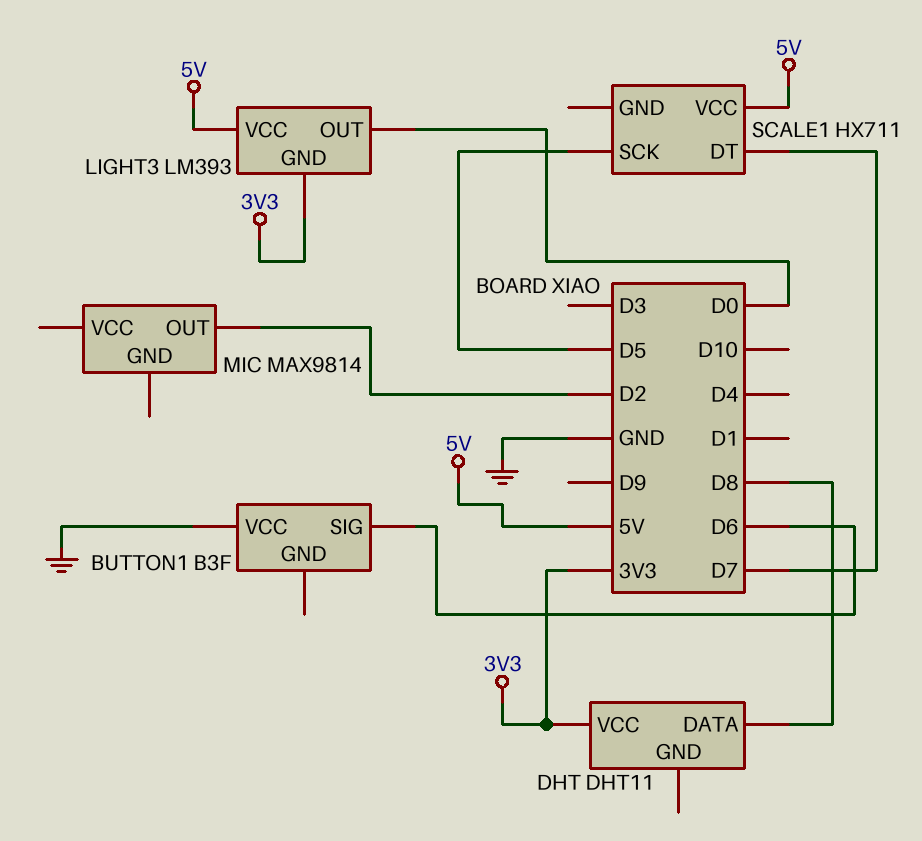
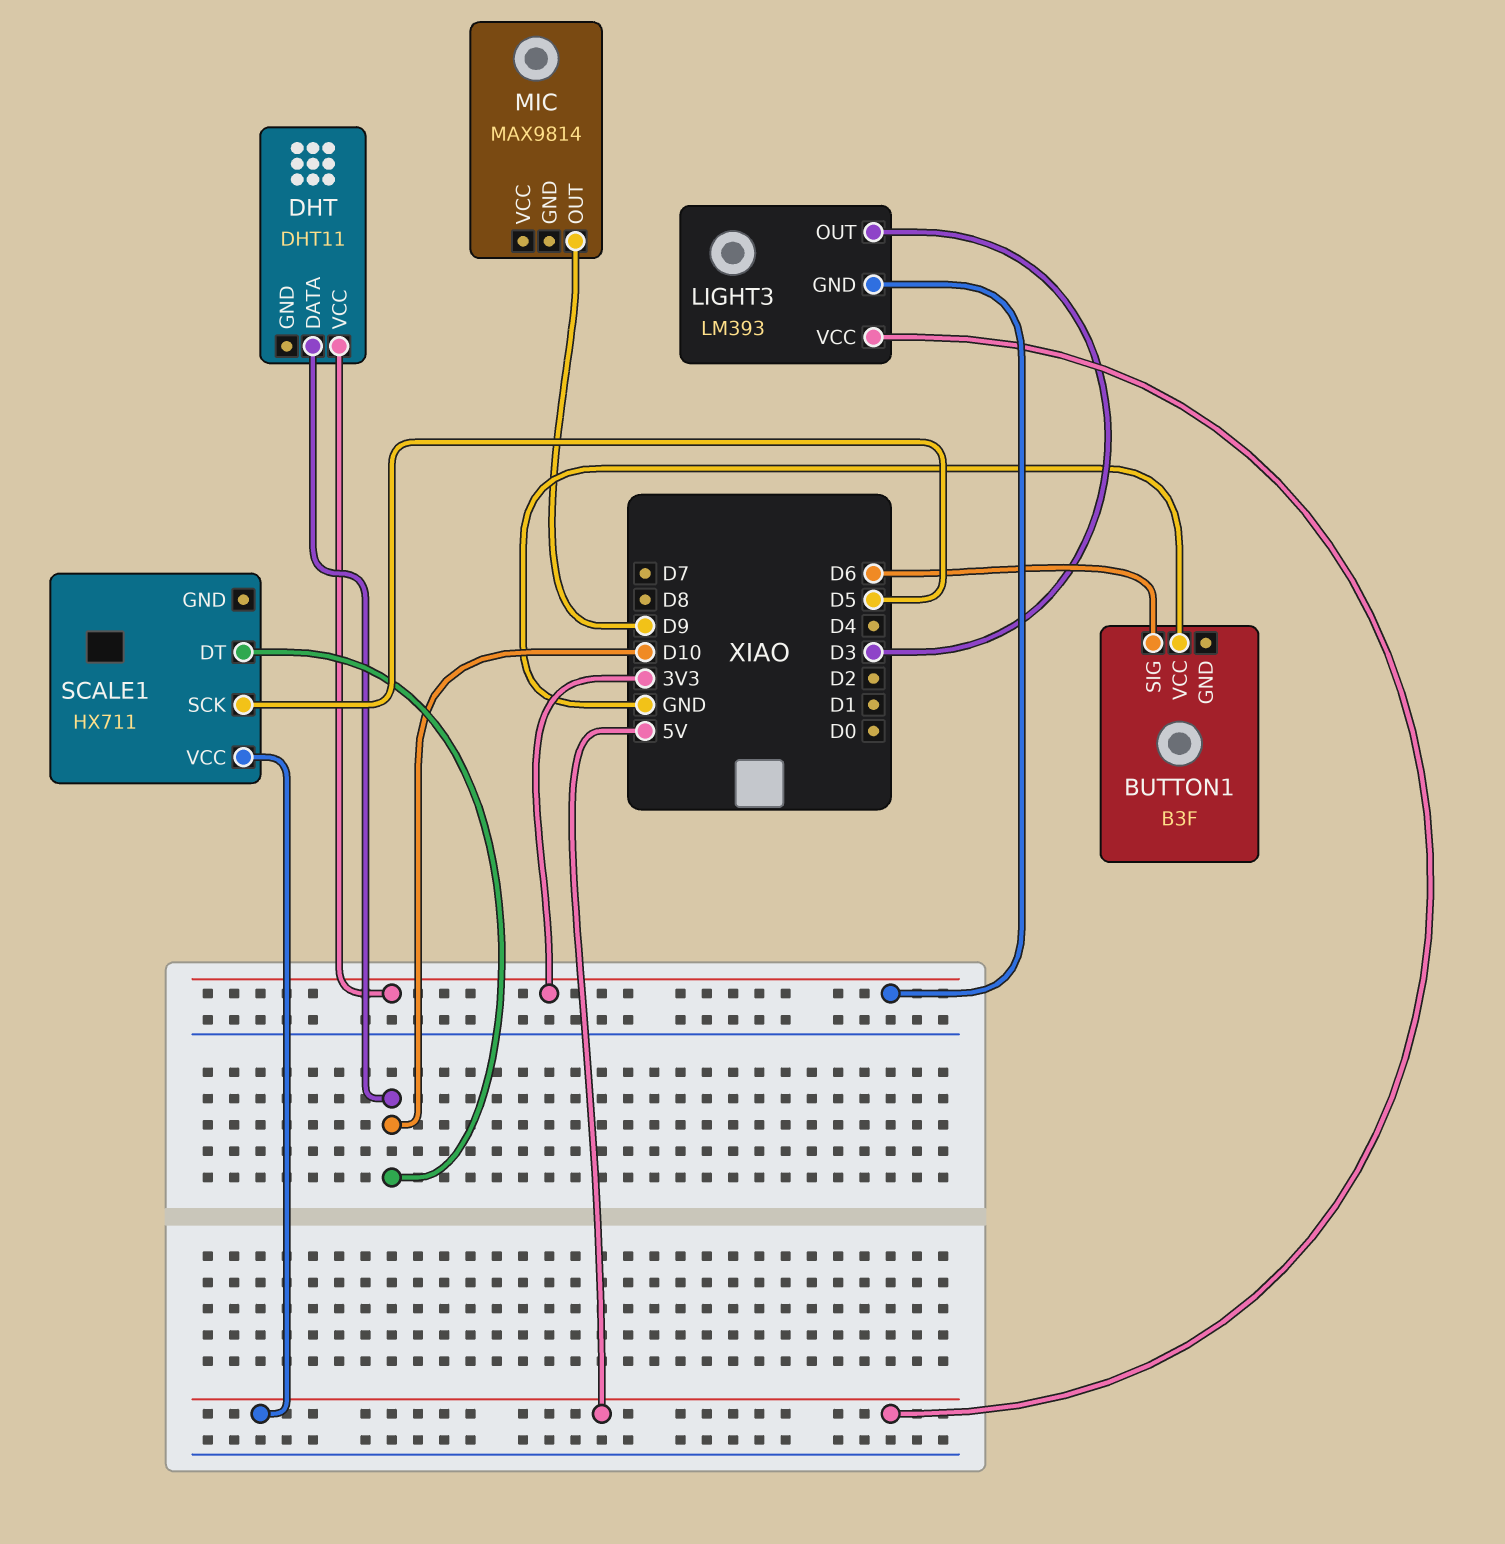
DHT pin DATA: D8 -> D10
LIGHT3 pin OUT: D0 -> D3
MIC pin OUT: D2 -> D9
SCALE1 pin DT: D7 -> D10

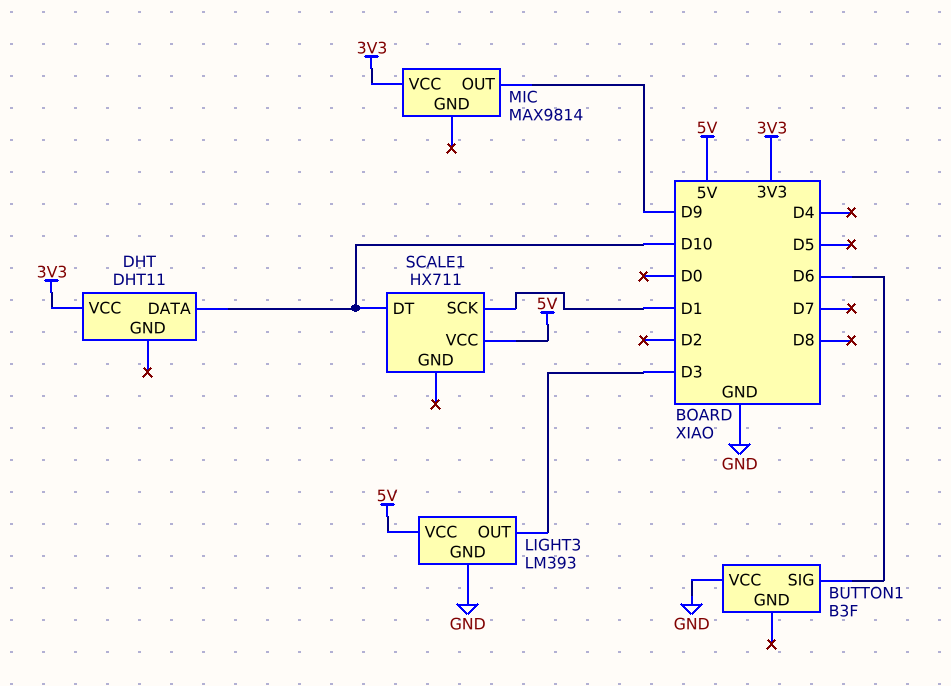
LIGHT3 pin GND: 3V3 -> GND
MIC pin VCC: none -> 3V3
SCALE1 pin SCK: D5 -> D1

